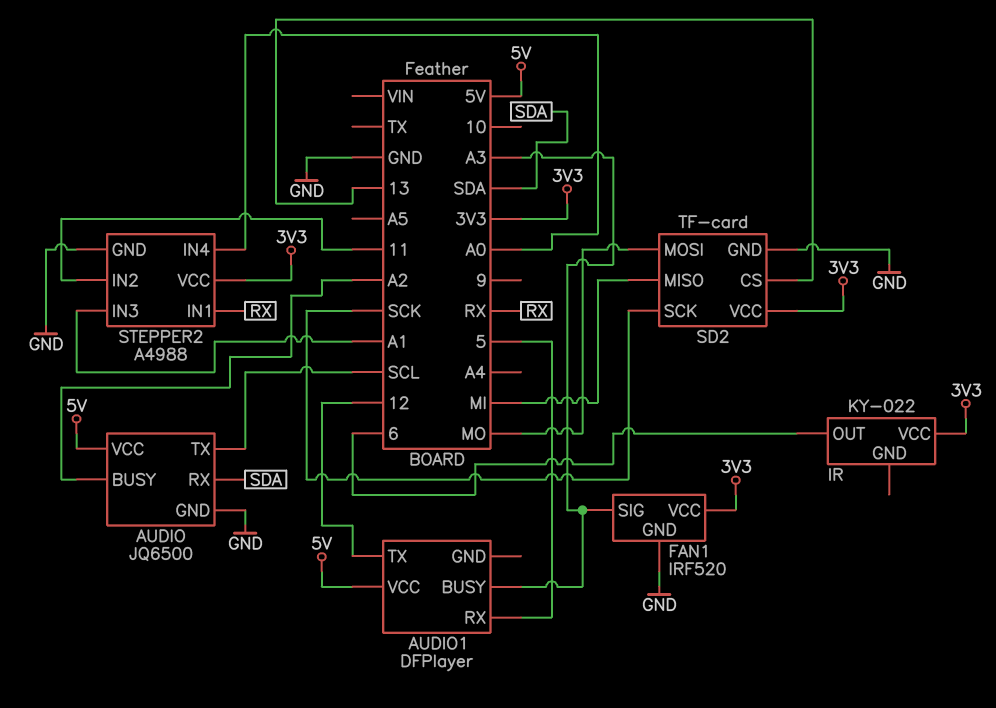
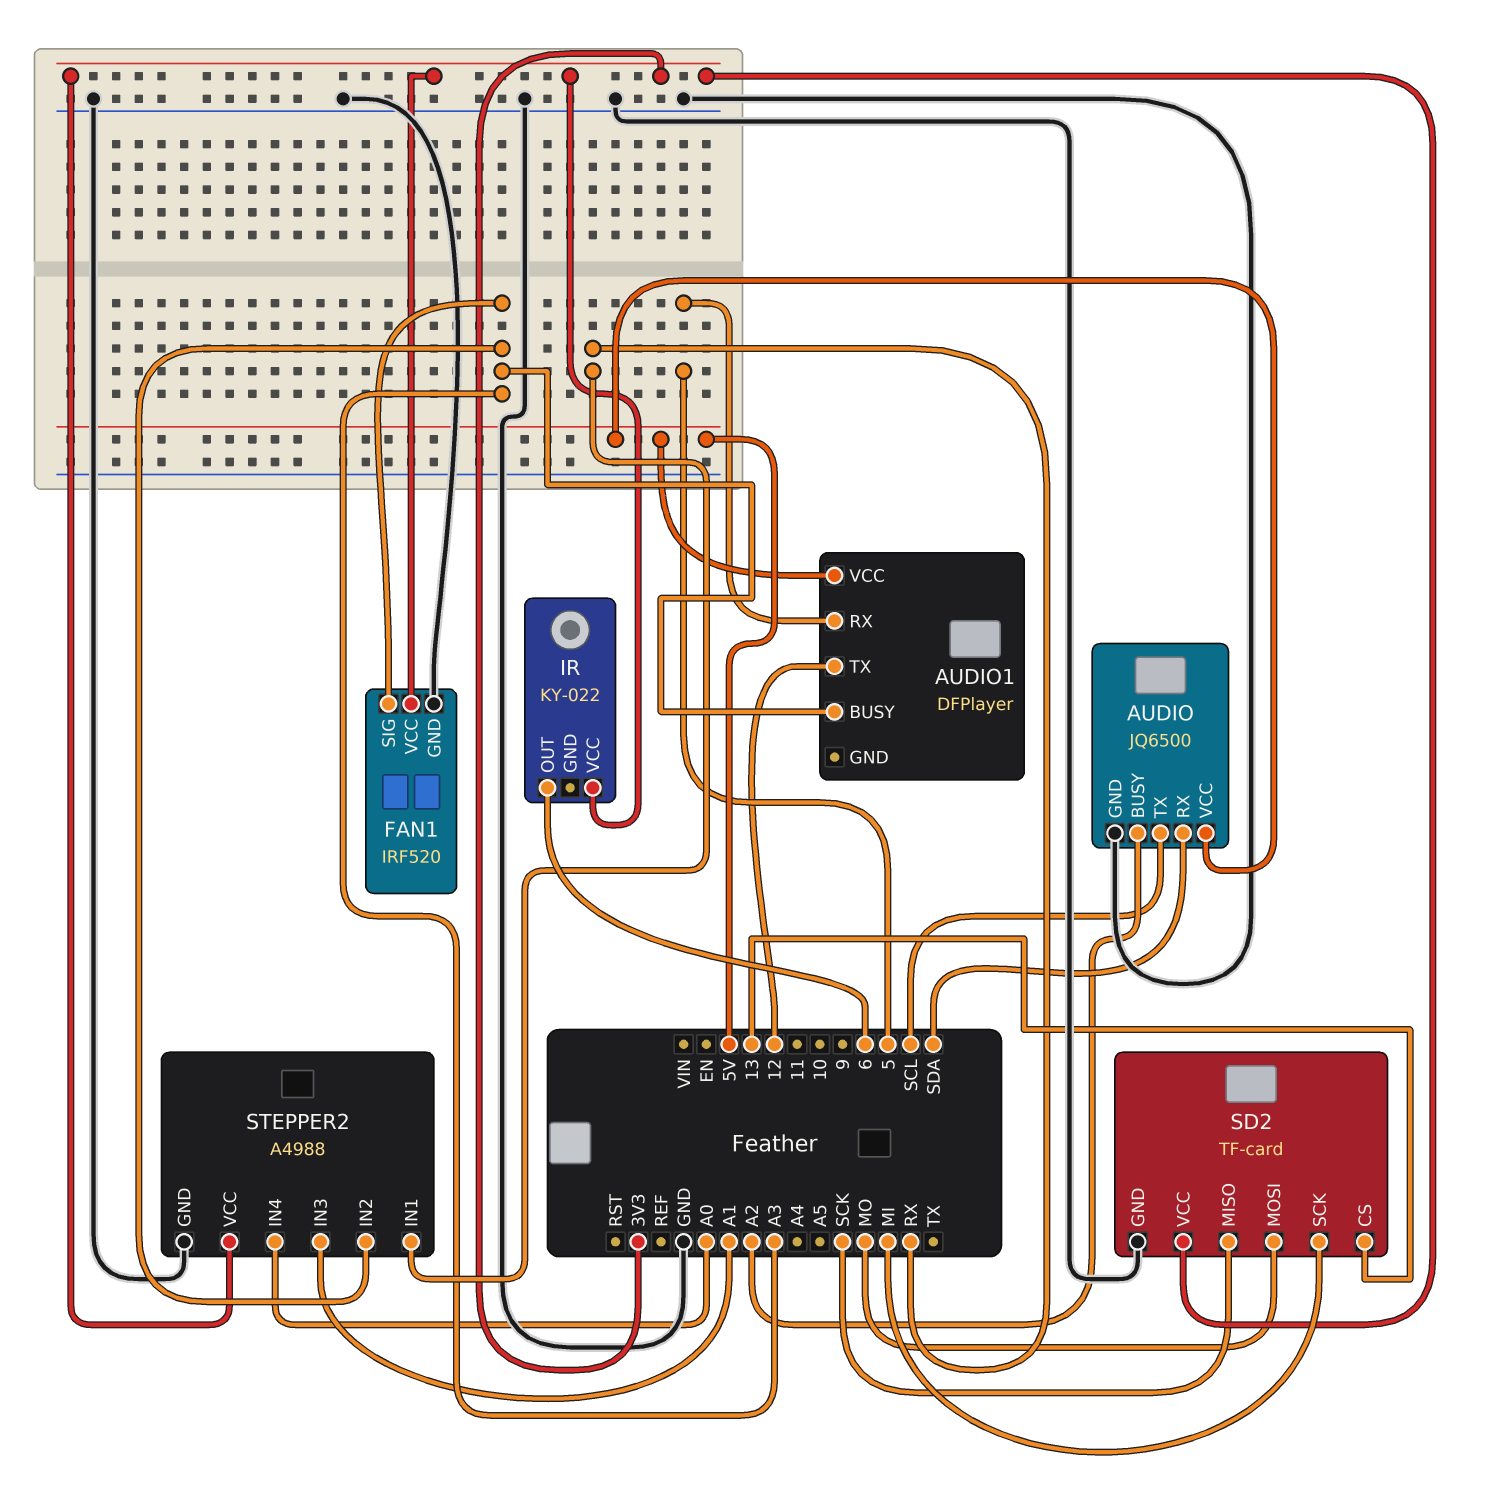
SD2 pin MISO: MI -> SCK
SD2 pin SCK: SCK -> MI
STEPPER2 pin IN2: 11 -> A3

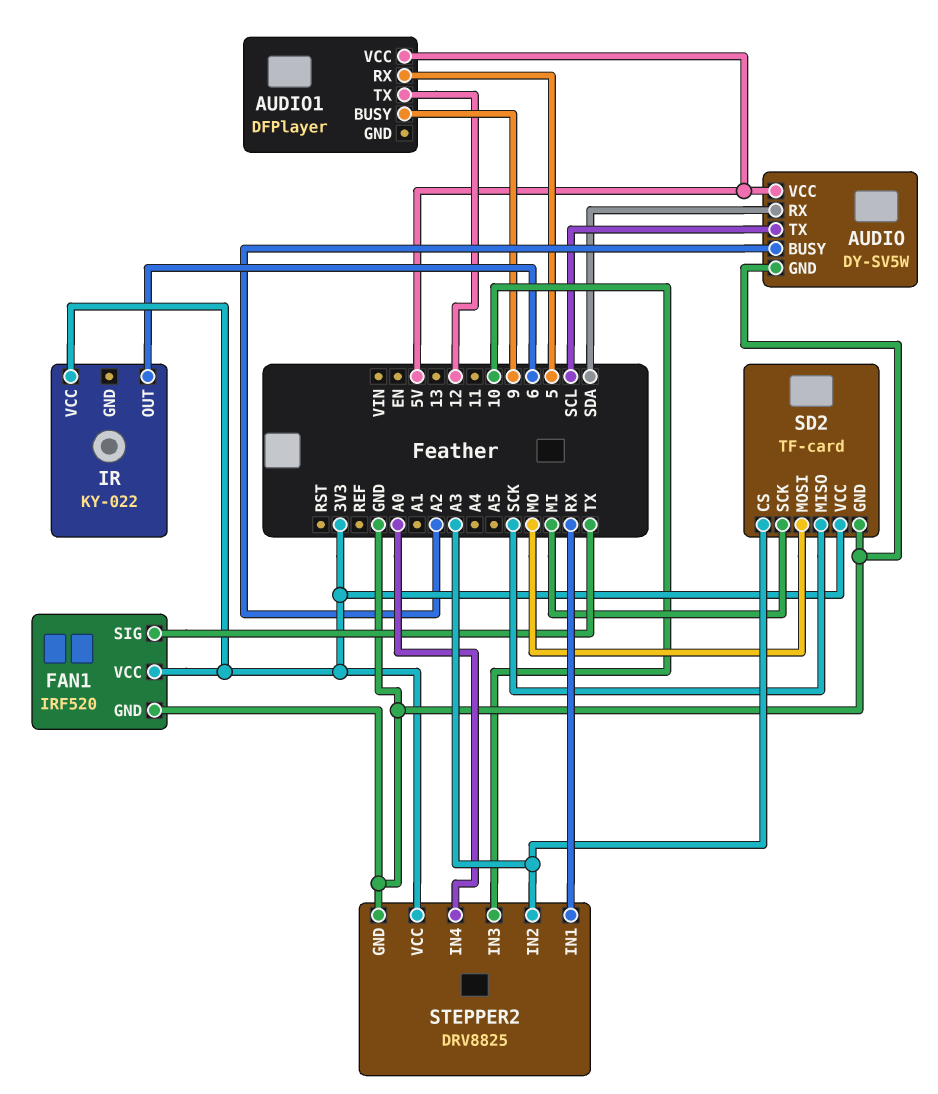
AUDIO: JQ6500 -> DY-SV5W
AUDIO1 pin BUSY: A3 -> 9
FAN1 pin SIG: A3 -> TX
SD2 pin CS: 13 -> A3
STEPPER2: A4988 -> DRV8825
STEPPER2 pin IN3: A1 -> 10

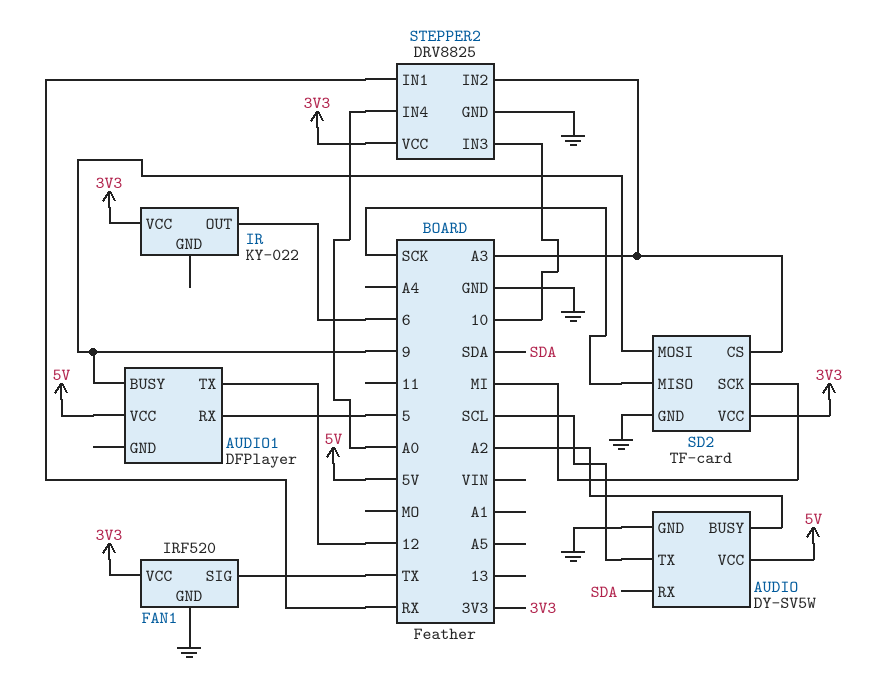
SD2 pin MOSI: MO -> 9

